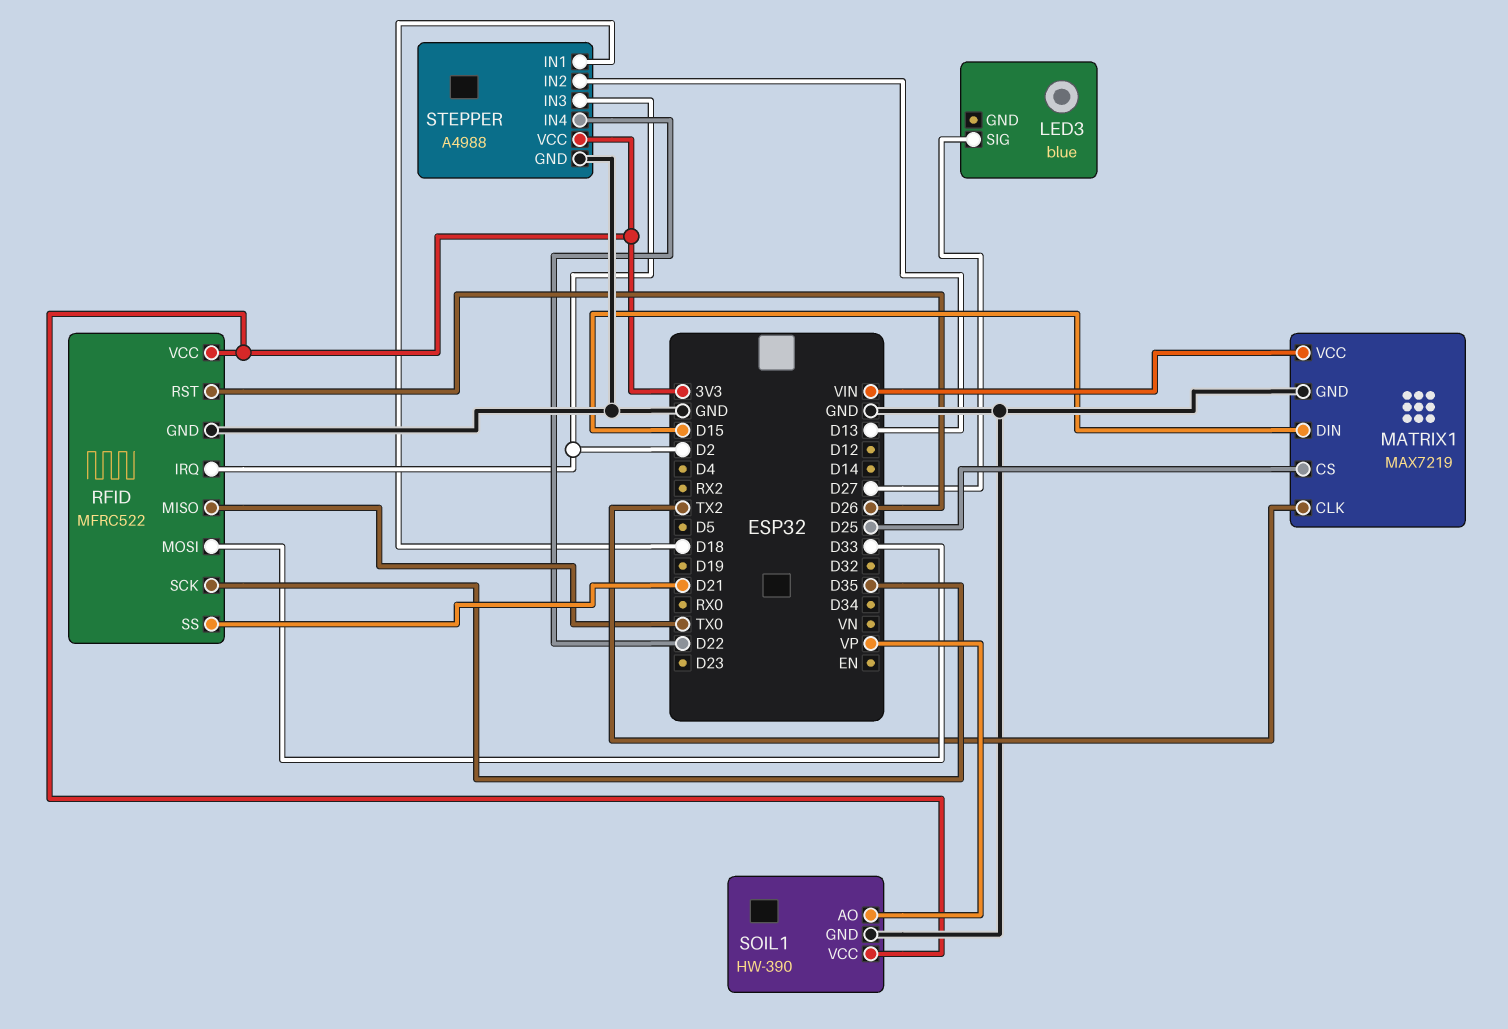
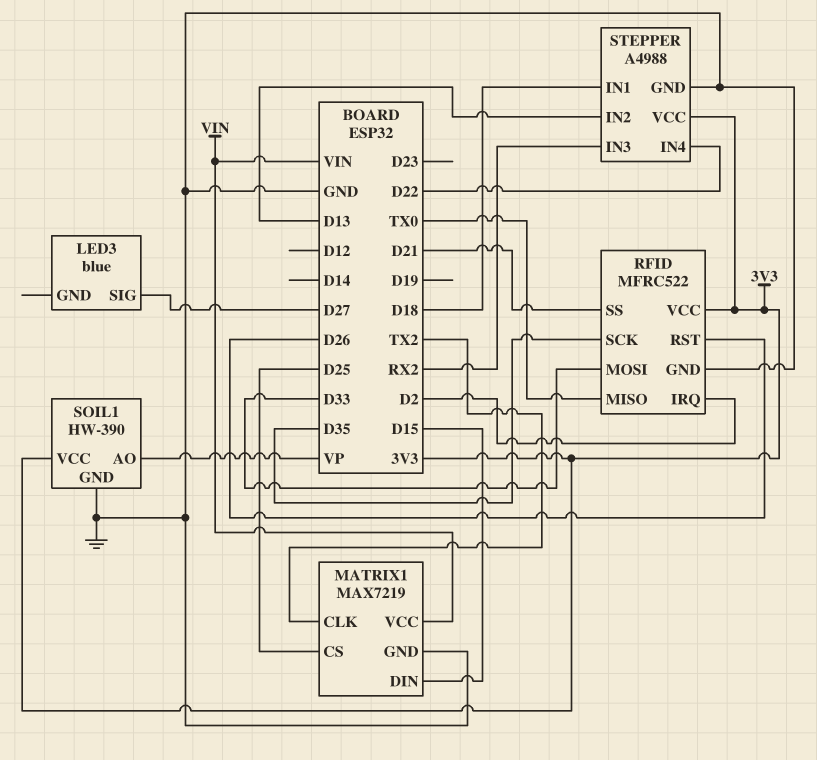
STEPPER pin IN3: D2 -> RX2

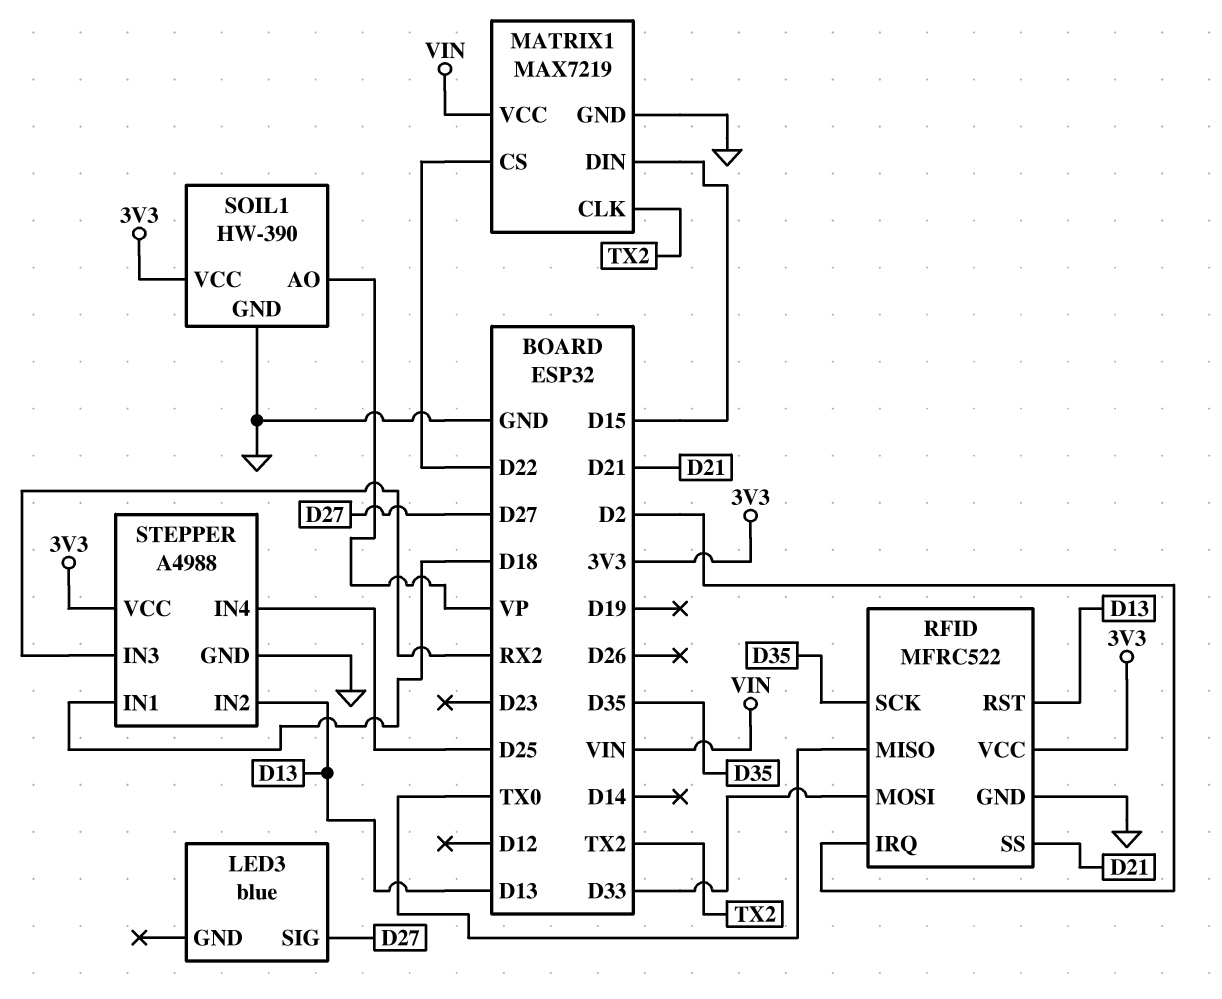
MATRIX1 pin CS: D25 -> D22
RFID pin RST: D26 -> D13
STEPPER pin IN4: D22 -> D25

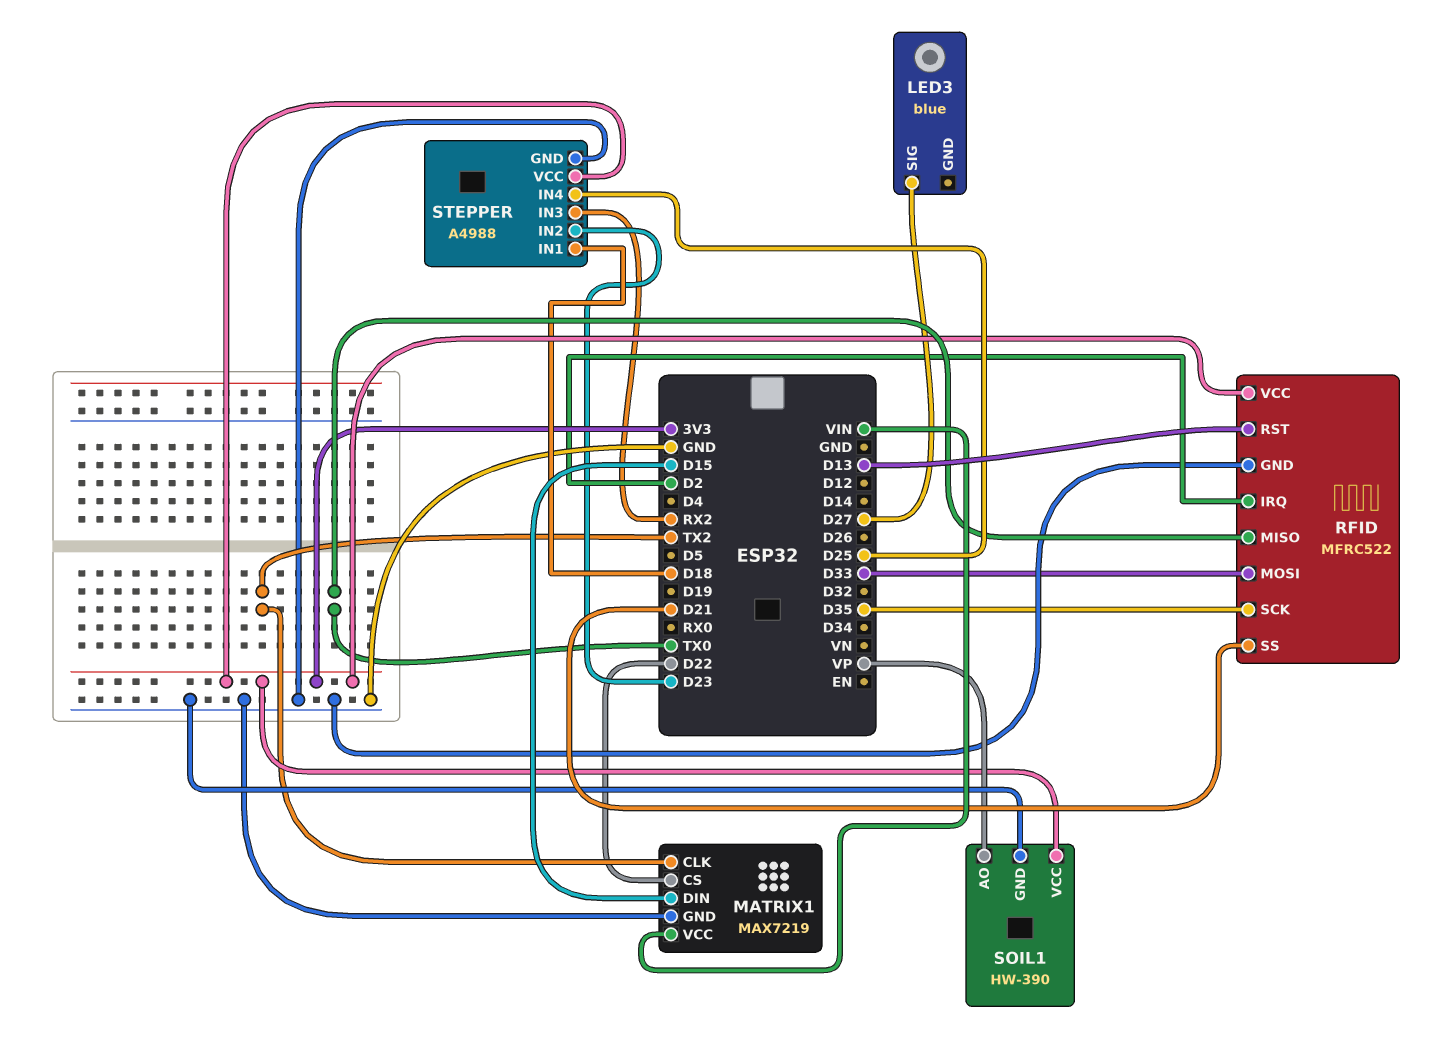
STEPPER pin IN2: D13 -> D23

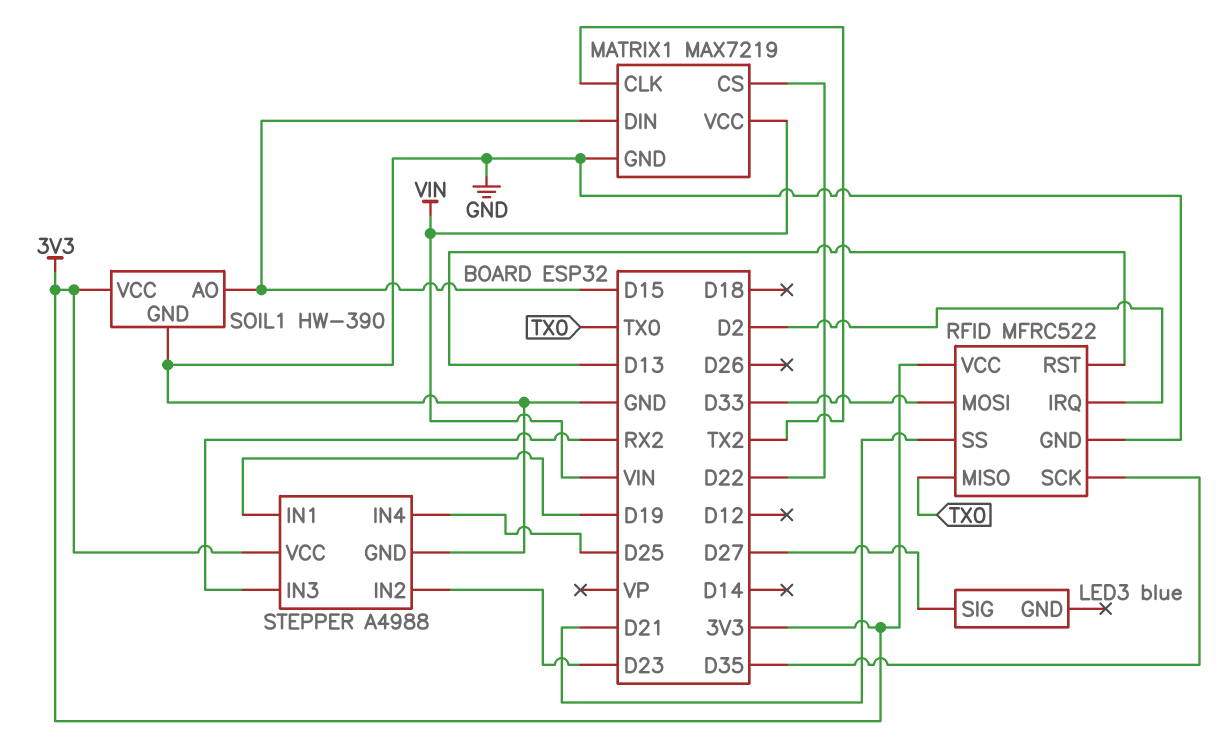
SOIL1 pin AO: VP -> D15
STEPPER pin IN1: D18 -> D19

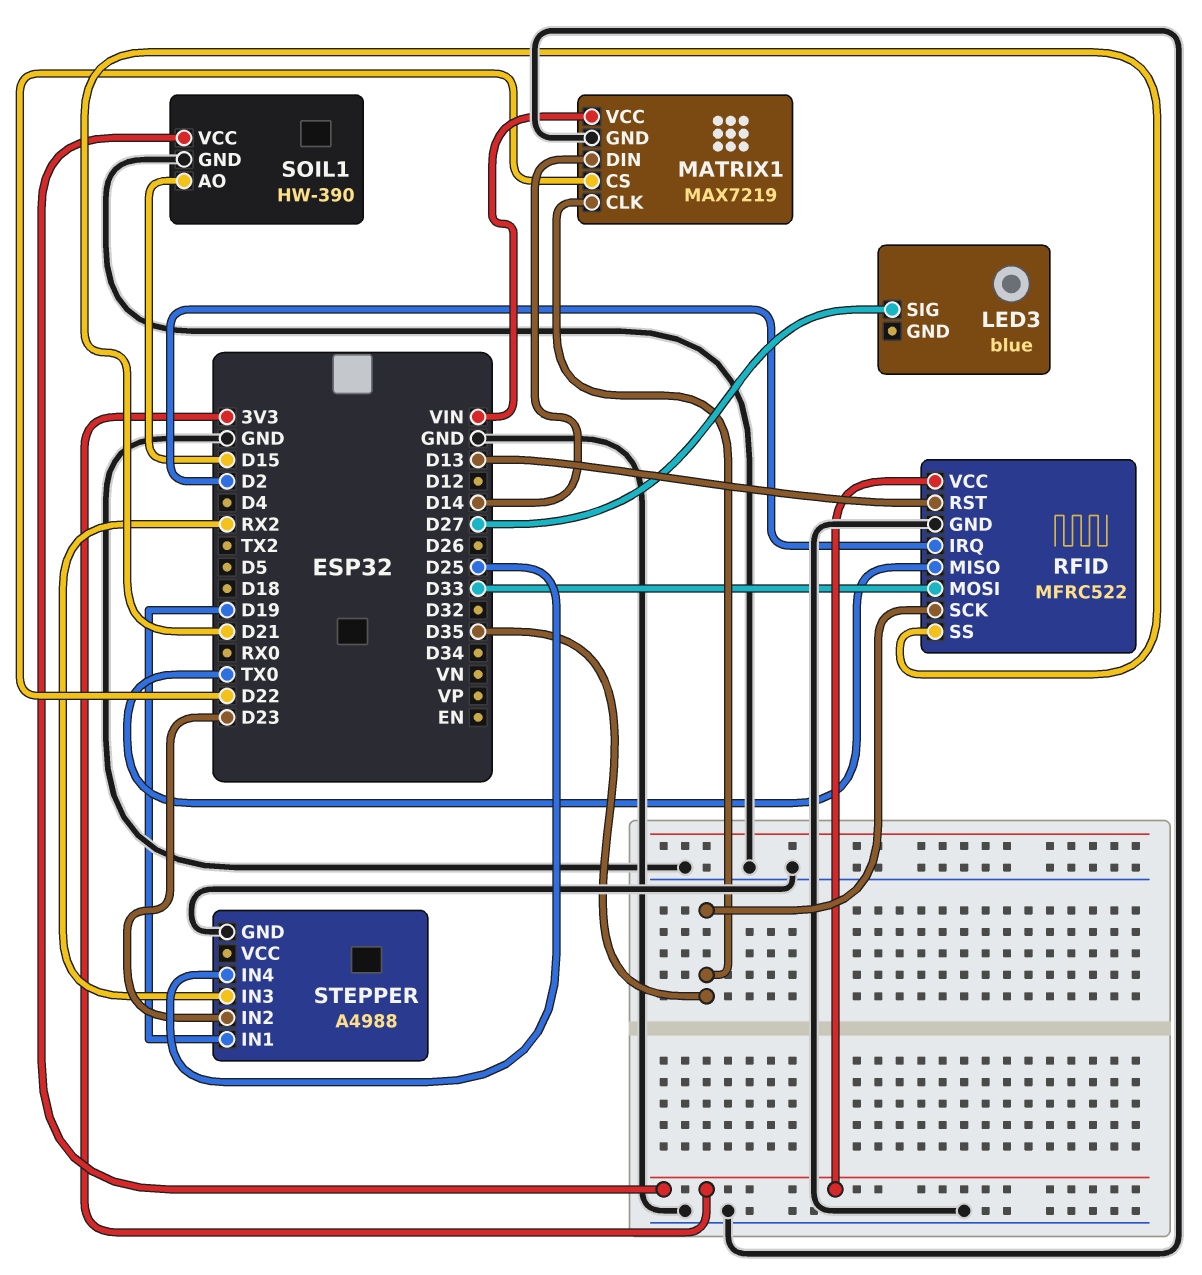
MATRIX1 pin CLK: TX2 -> D35
MATRIX1 pin DIN: D15 -> D14
STEPPER pin VCC: 3V3 -> none

